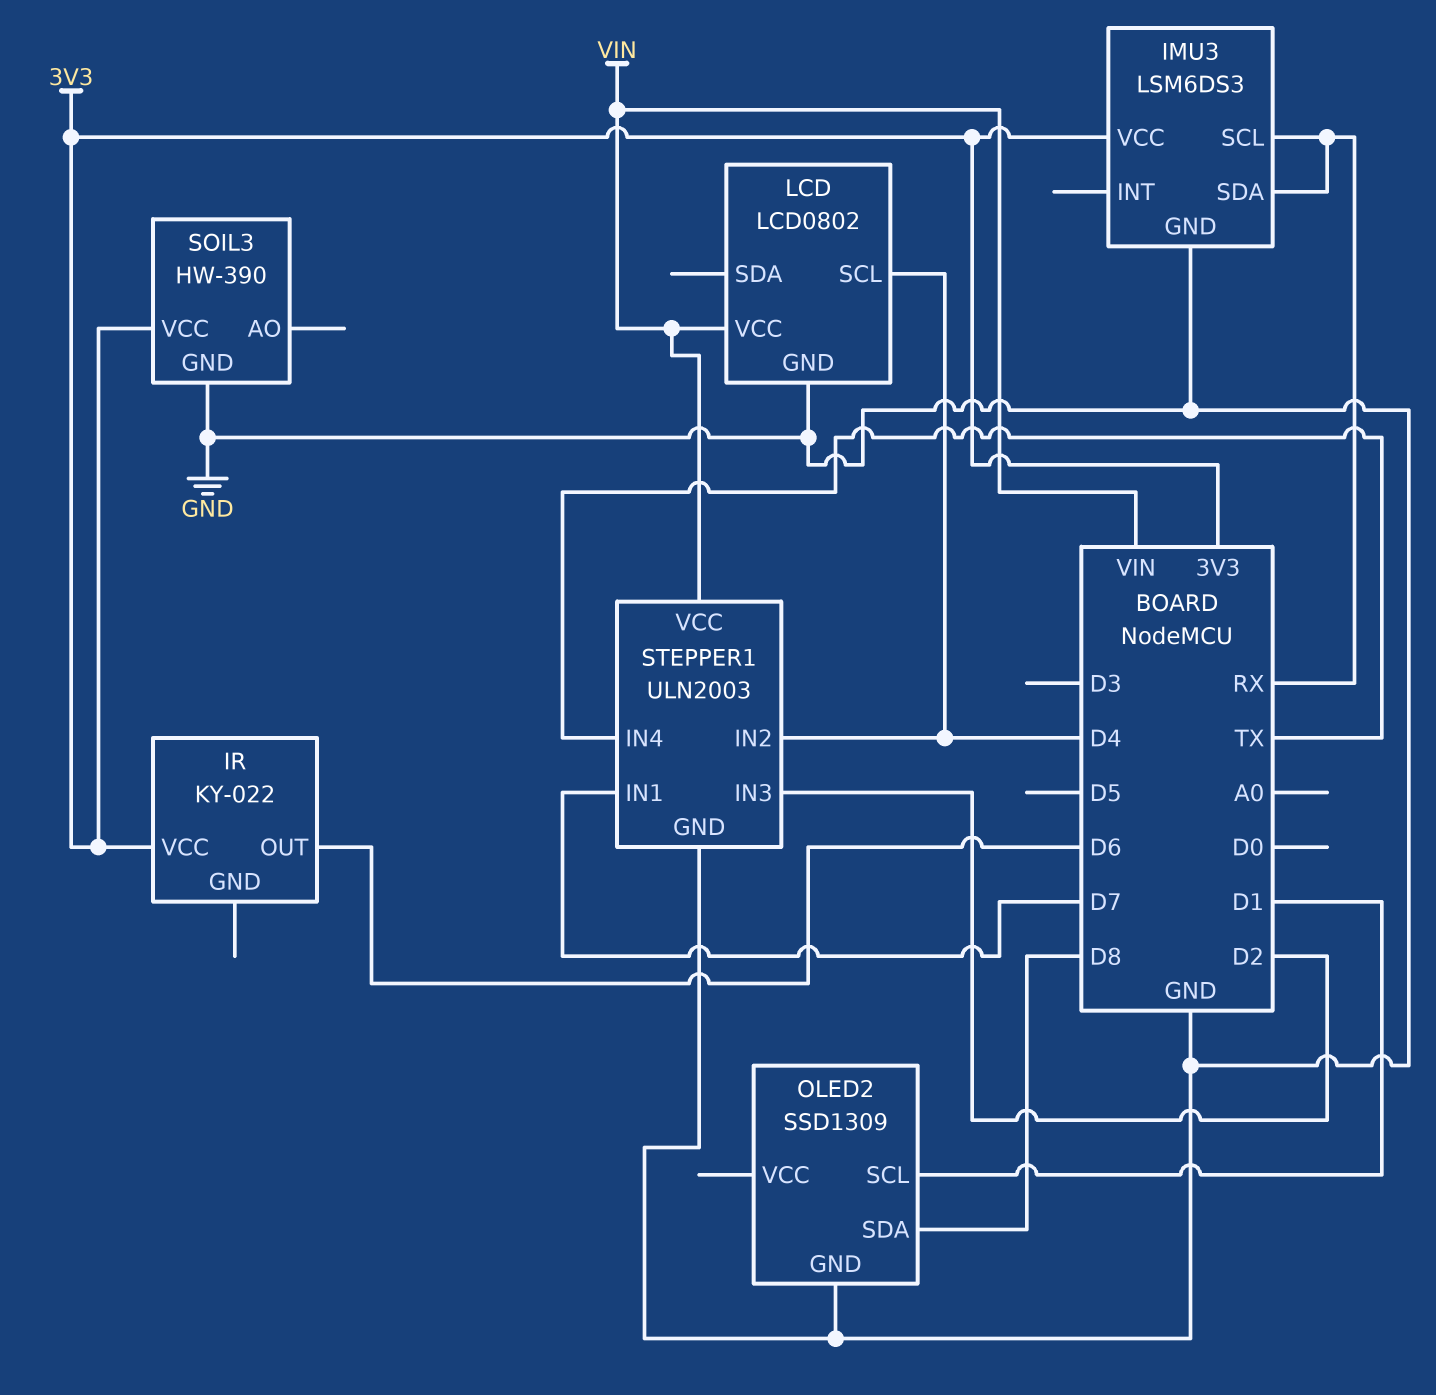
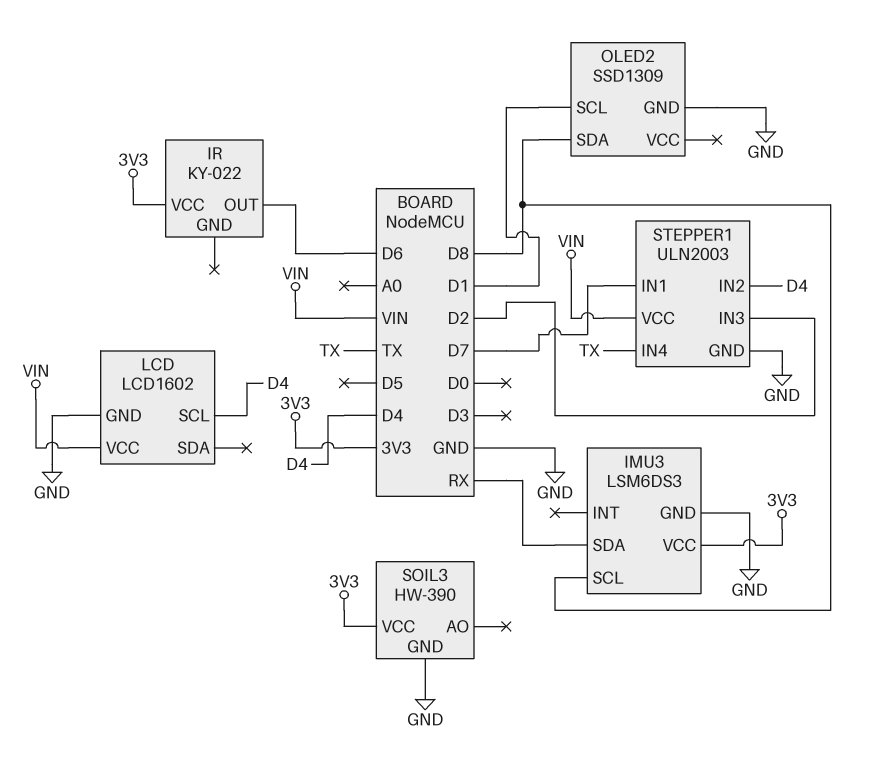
IMU3 pin SCL: RX -> D8
LCD: LCD0802 -> LCD1602

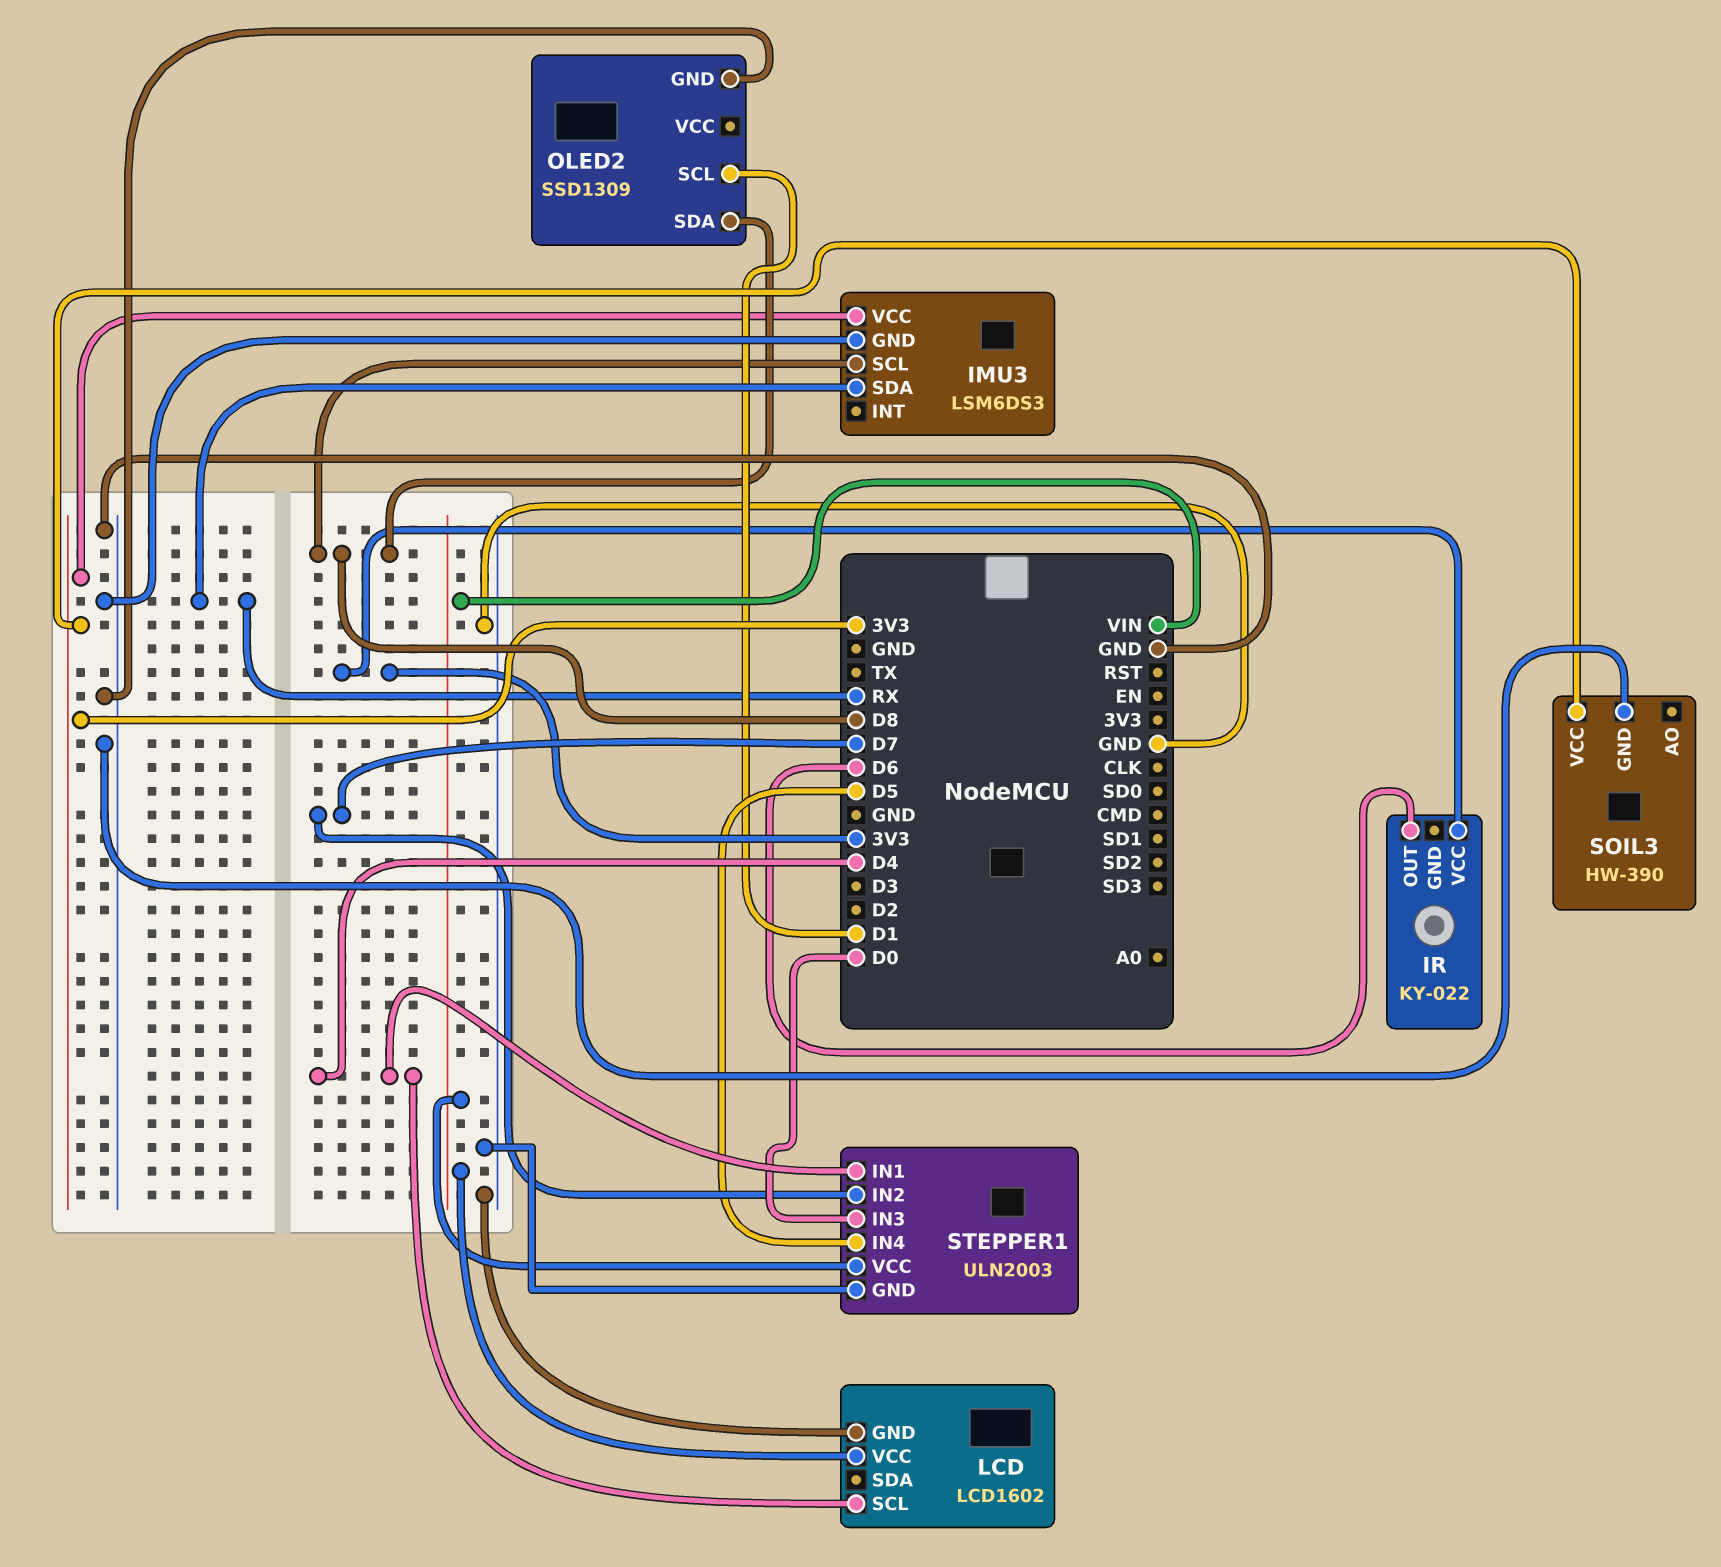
STEPPER1 pin IN1: D7 -> D4
STEPPER1 pin IN2: D4 -> D7
STEPPER1 pin IN3: D2 -> D0
STEPPER1 pin IN4: TX -> D5

